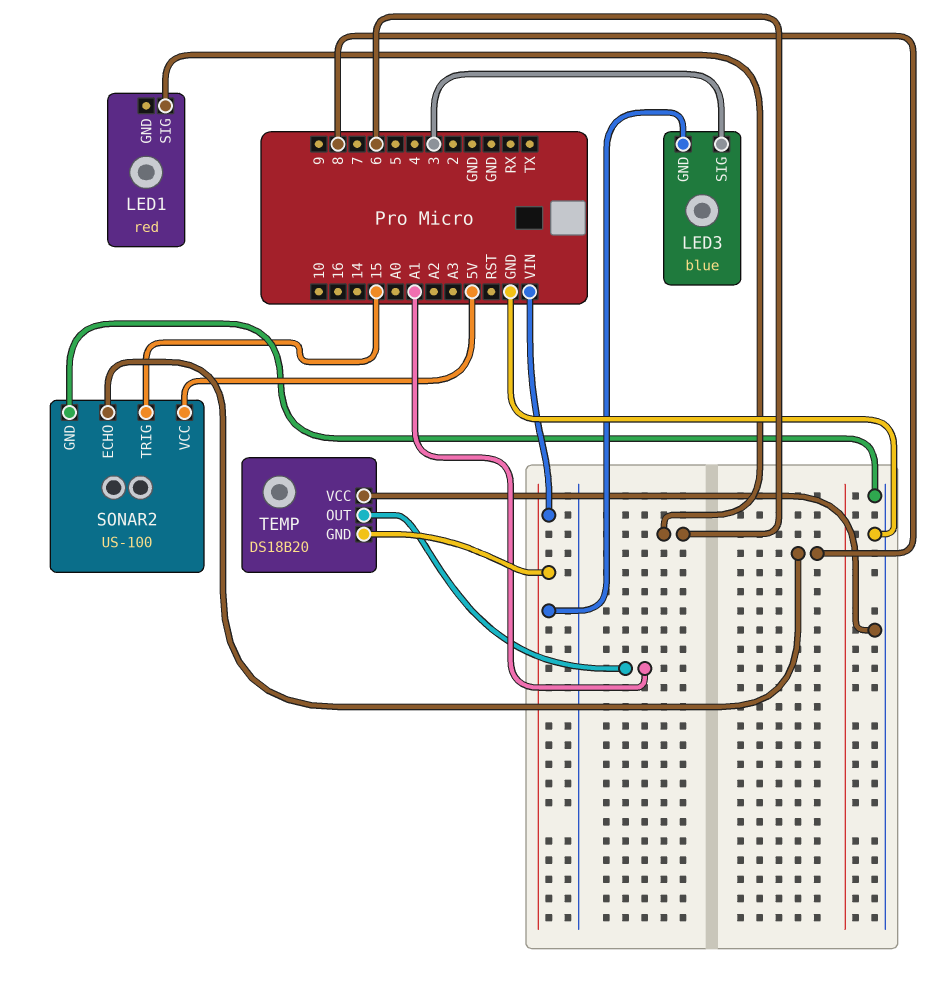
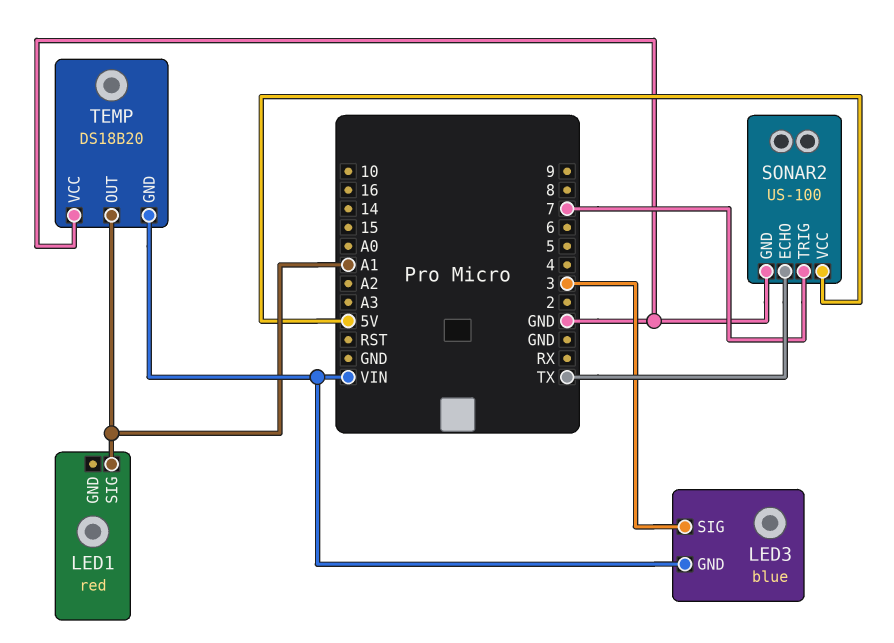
LED1 pin SIG: 6 -> A1
SONAR2 pin ECHO: 8 -> TX
SONAR2 pin TRIG: 15 -> 7

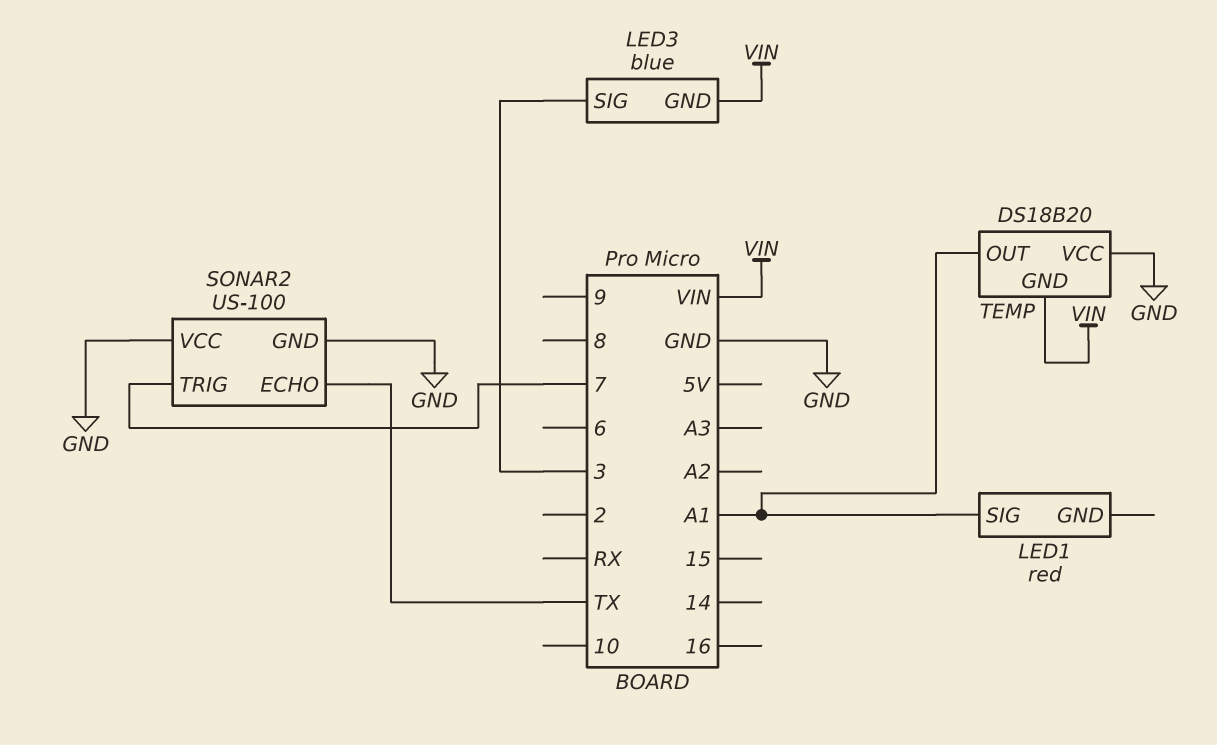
SONAR2 pin VCC: 5V -> GND

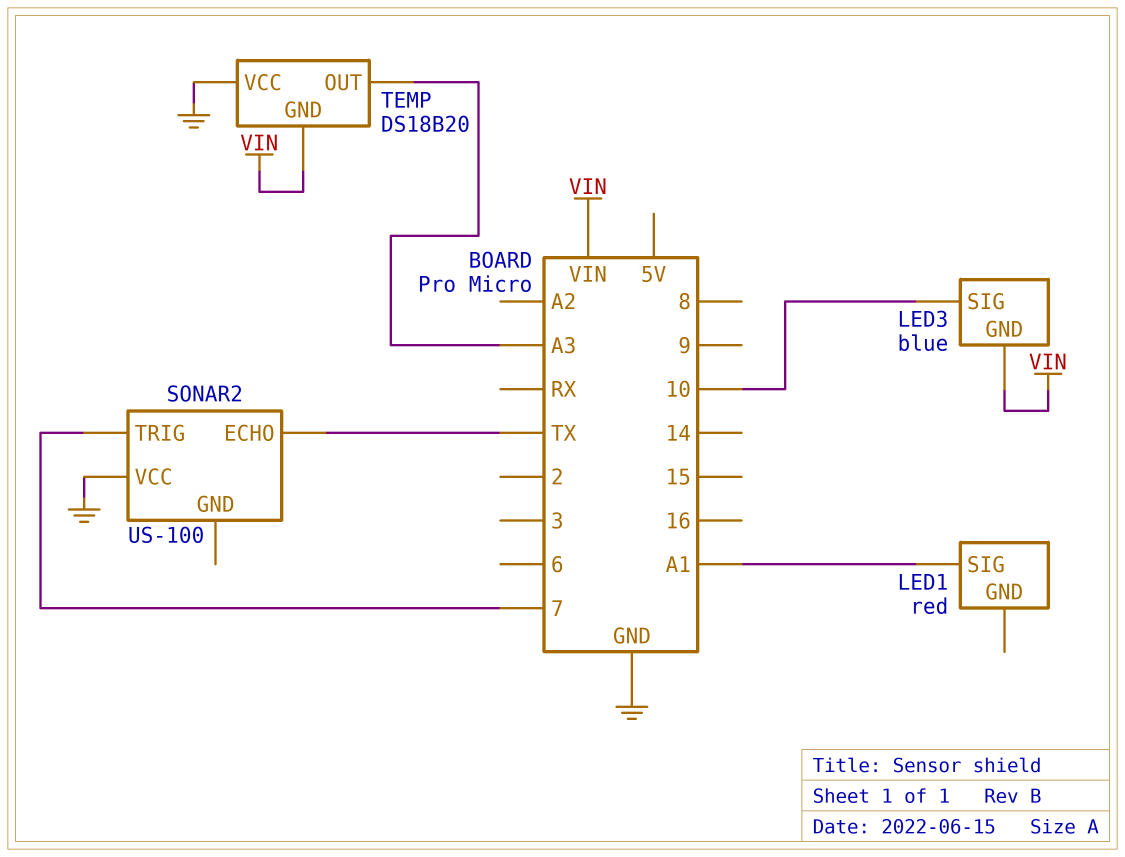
LED3 pin SIG: 3 -> 10
SONAR2 pin GND: GND -> none
TEMP pin OUT: A1 -> A3

